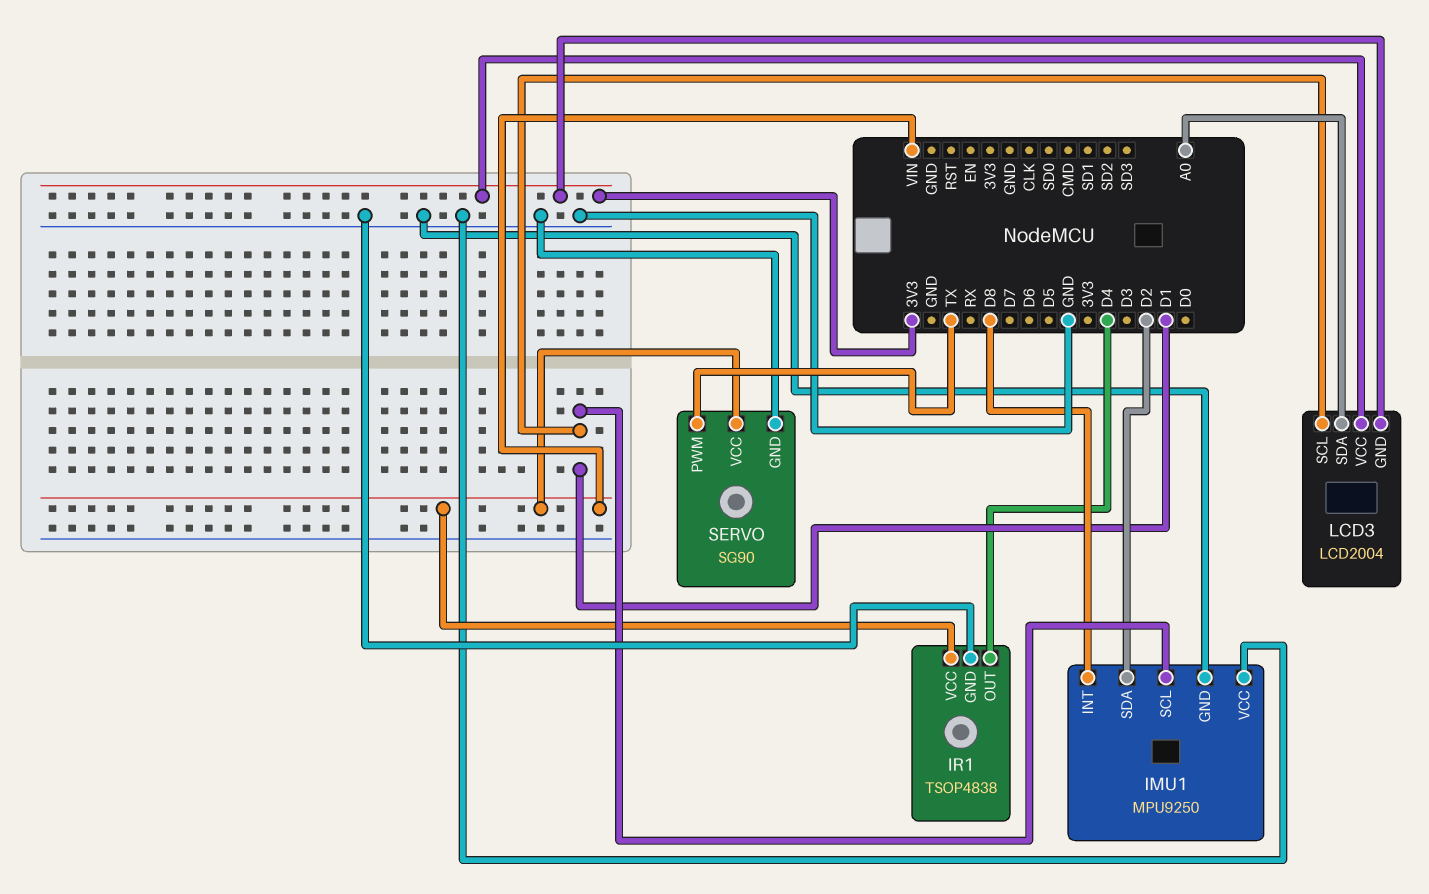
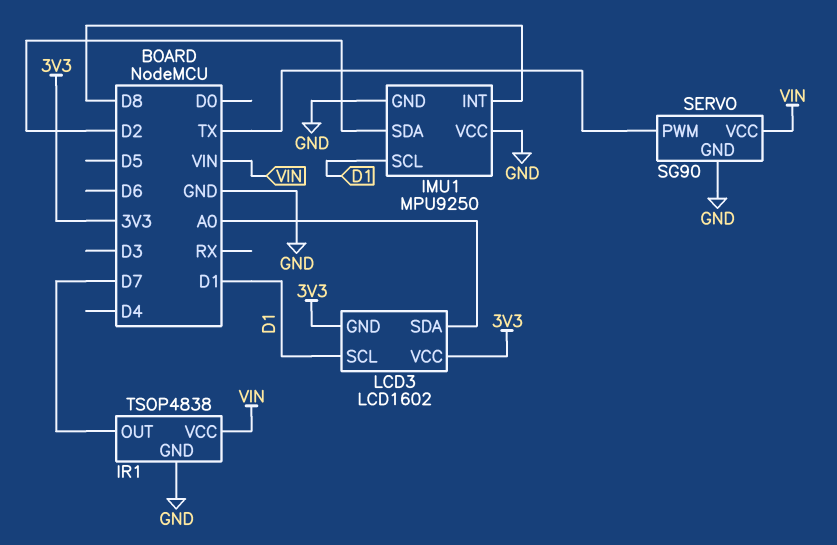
IR1 pin OUT: D4 -> D7
LCD3: LCD2004 -> LCD1602

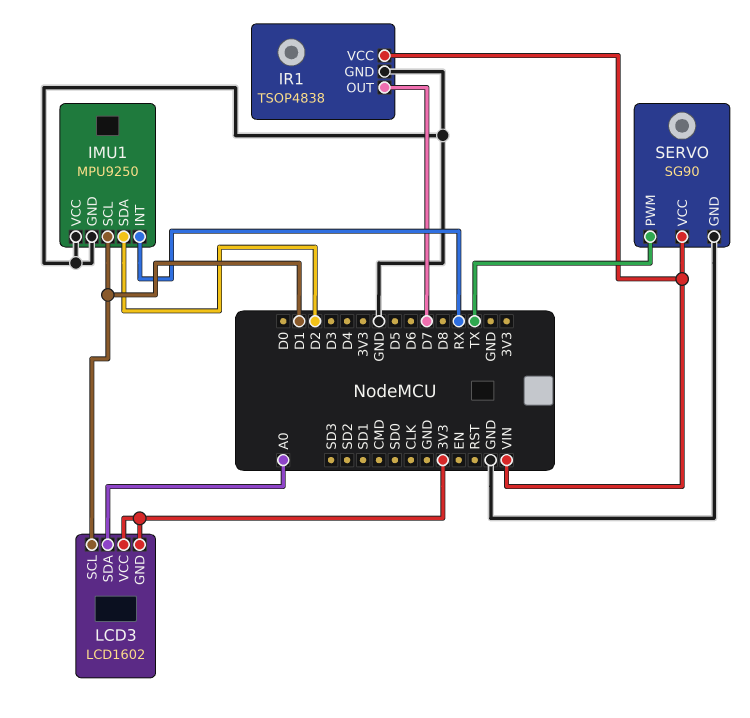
IMU1 pin INT: D8 -> RX

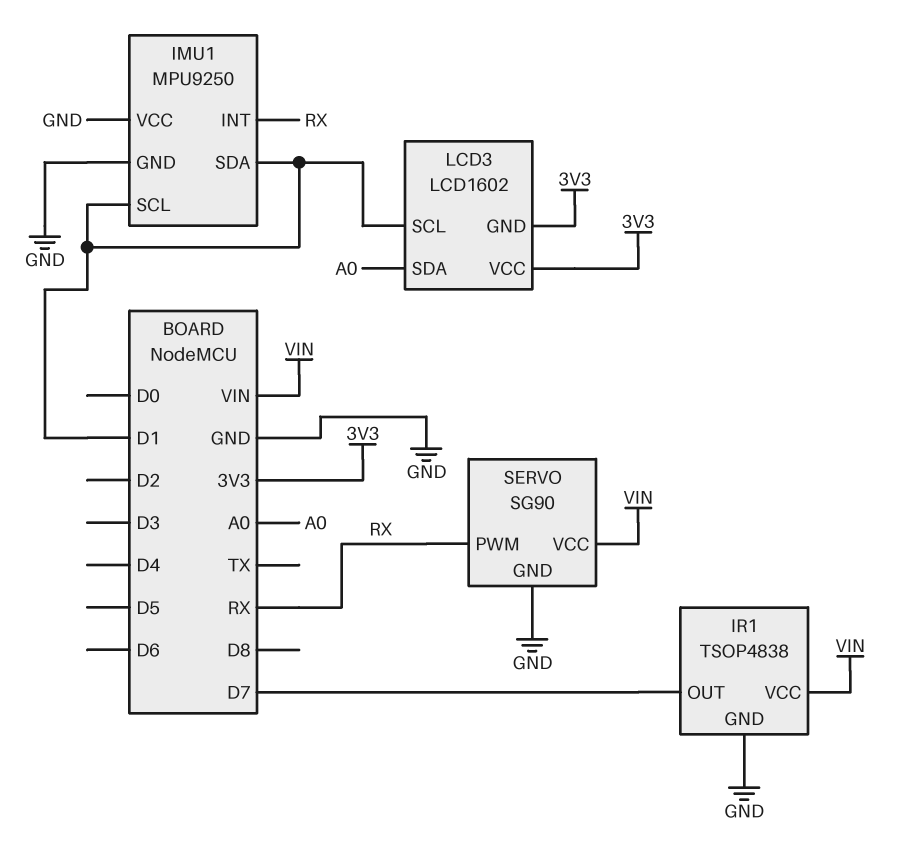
IMU1 pin SDA: D2 -> D1
SERVO pin PWM: TX -> RX

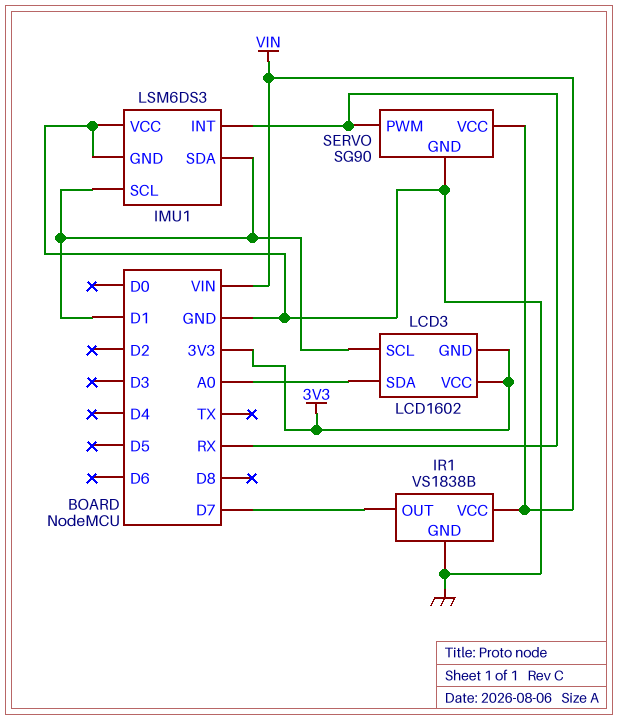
IMU1: MPU9250 -> LSM6DS3
IR1: TSOP4838 -> VS1838B

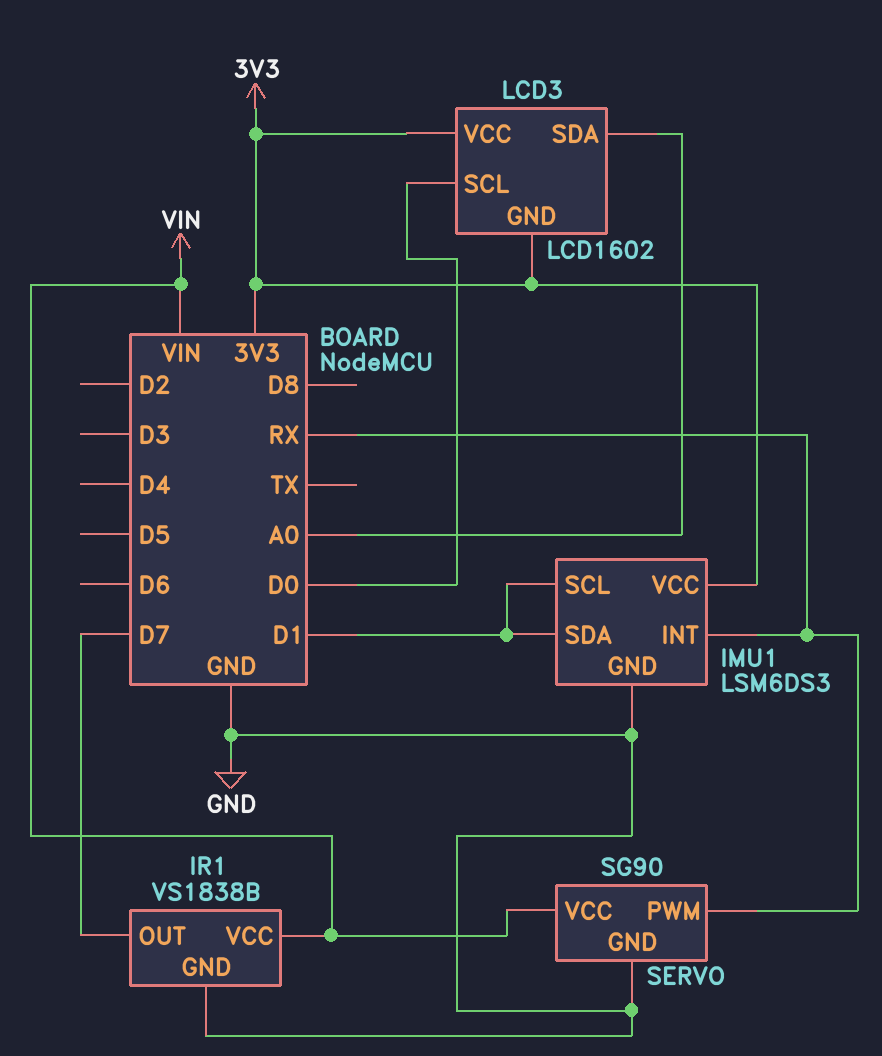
IMU1 pin VCC: GND -> 3V3
LCD3 pin SCL: D1 -> D0

